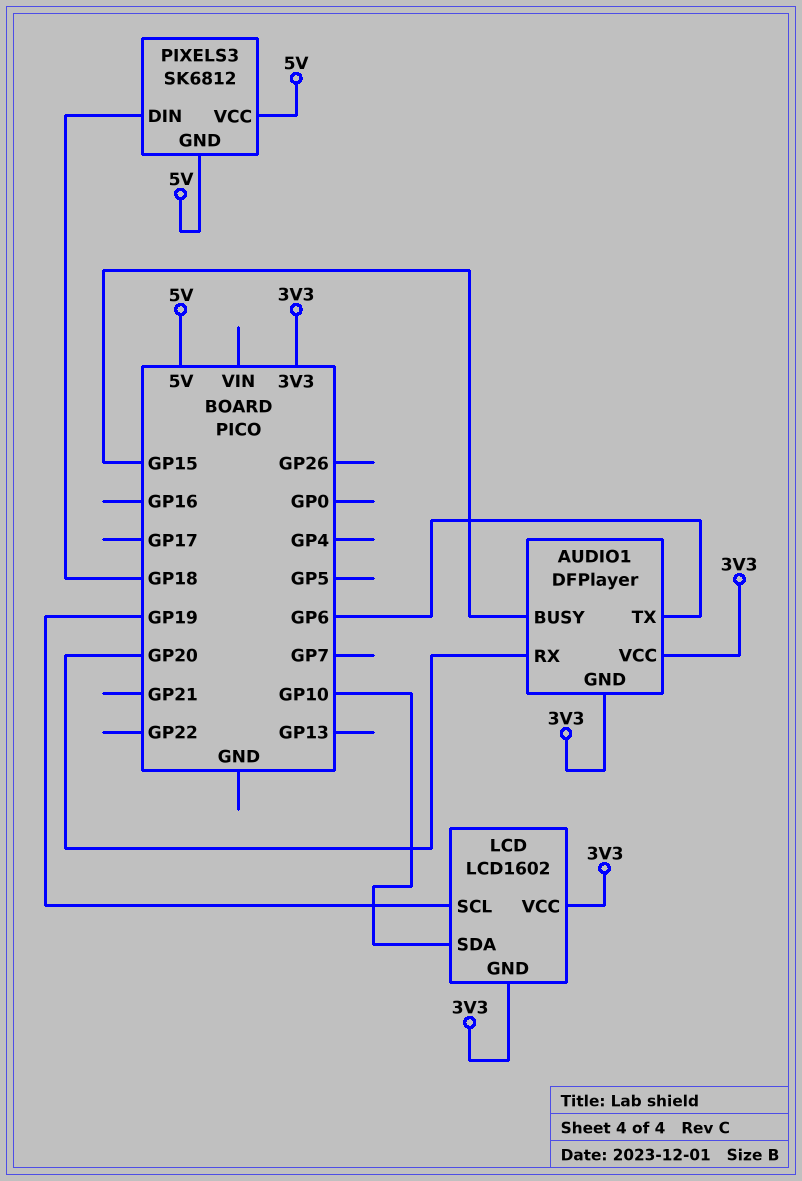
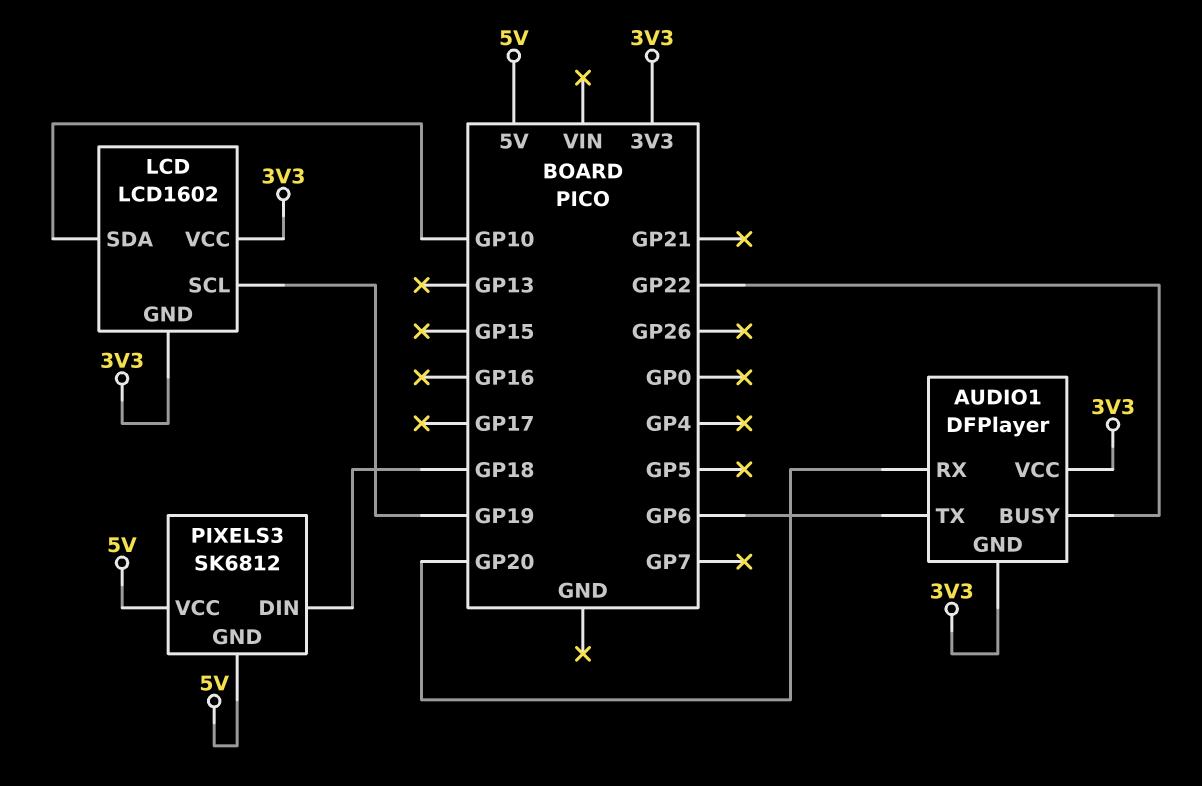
AUDIO1 pin BUSY: GP15 -> GP22

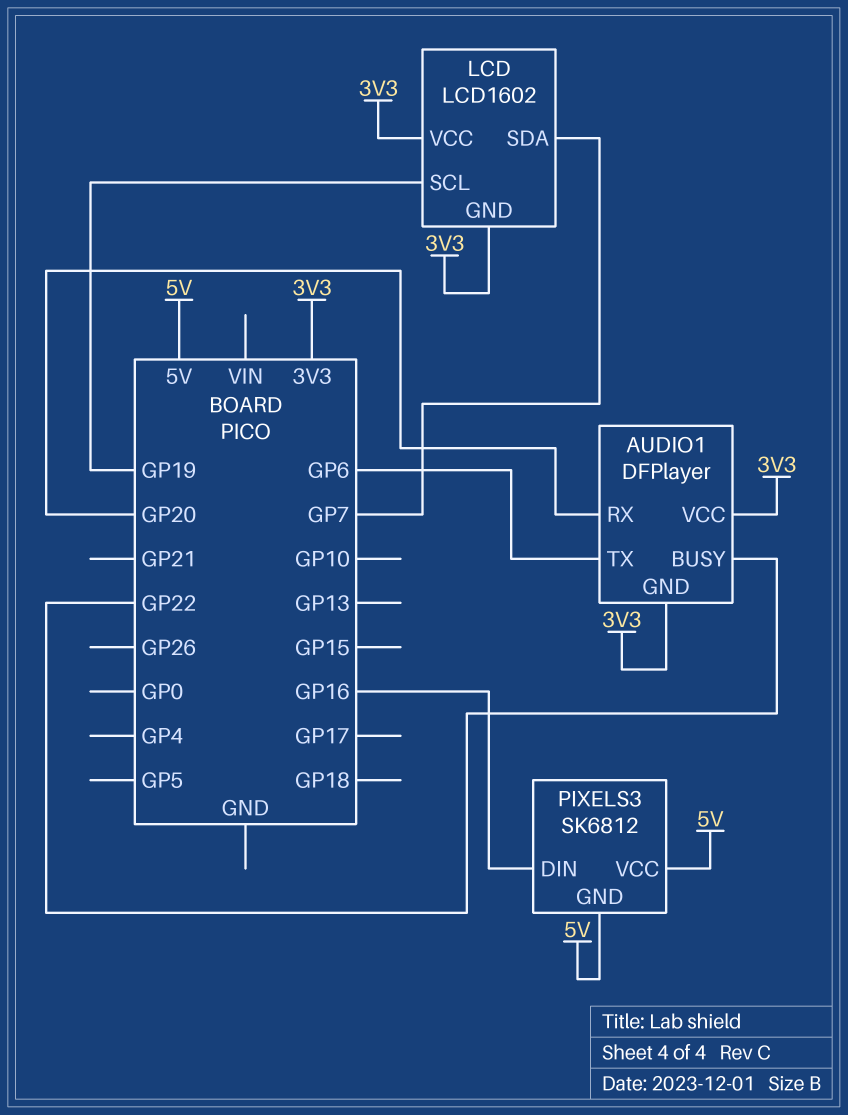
LCD pin SDA: GP10 -> GP7
PIXELS3 pin DIN: GP18 -> GP16

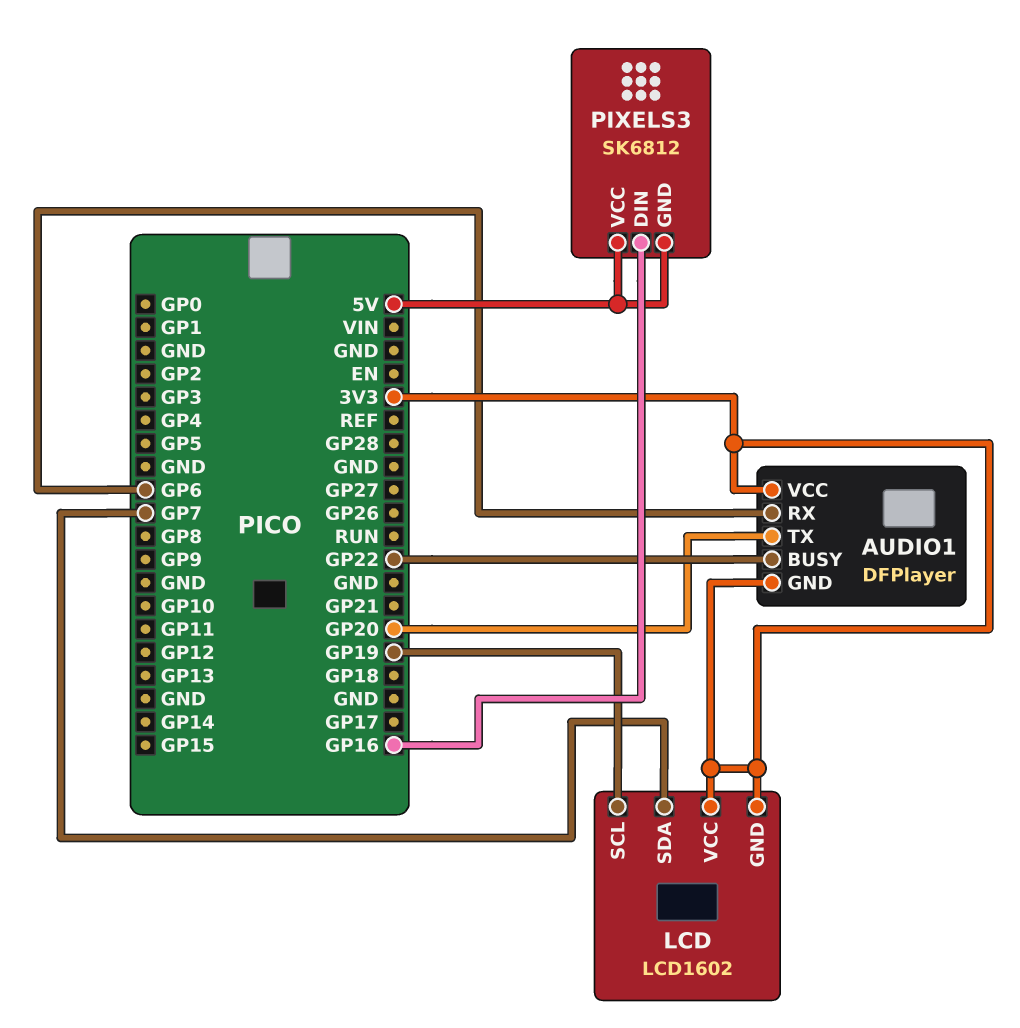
AUDIO1 pin RX: GP20 -> GP6
AUDIO1 pin TX: GP6 -> GP20

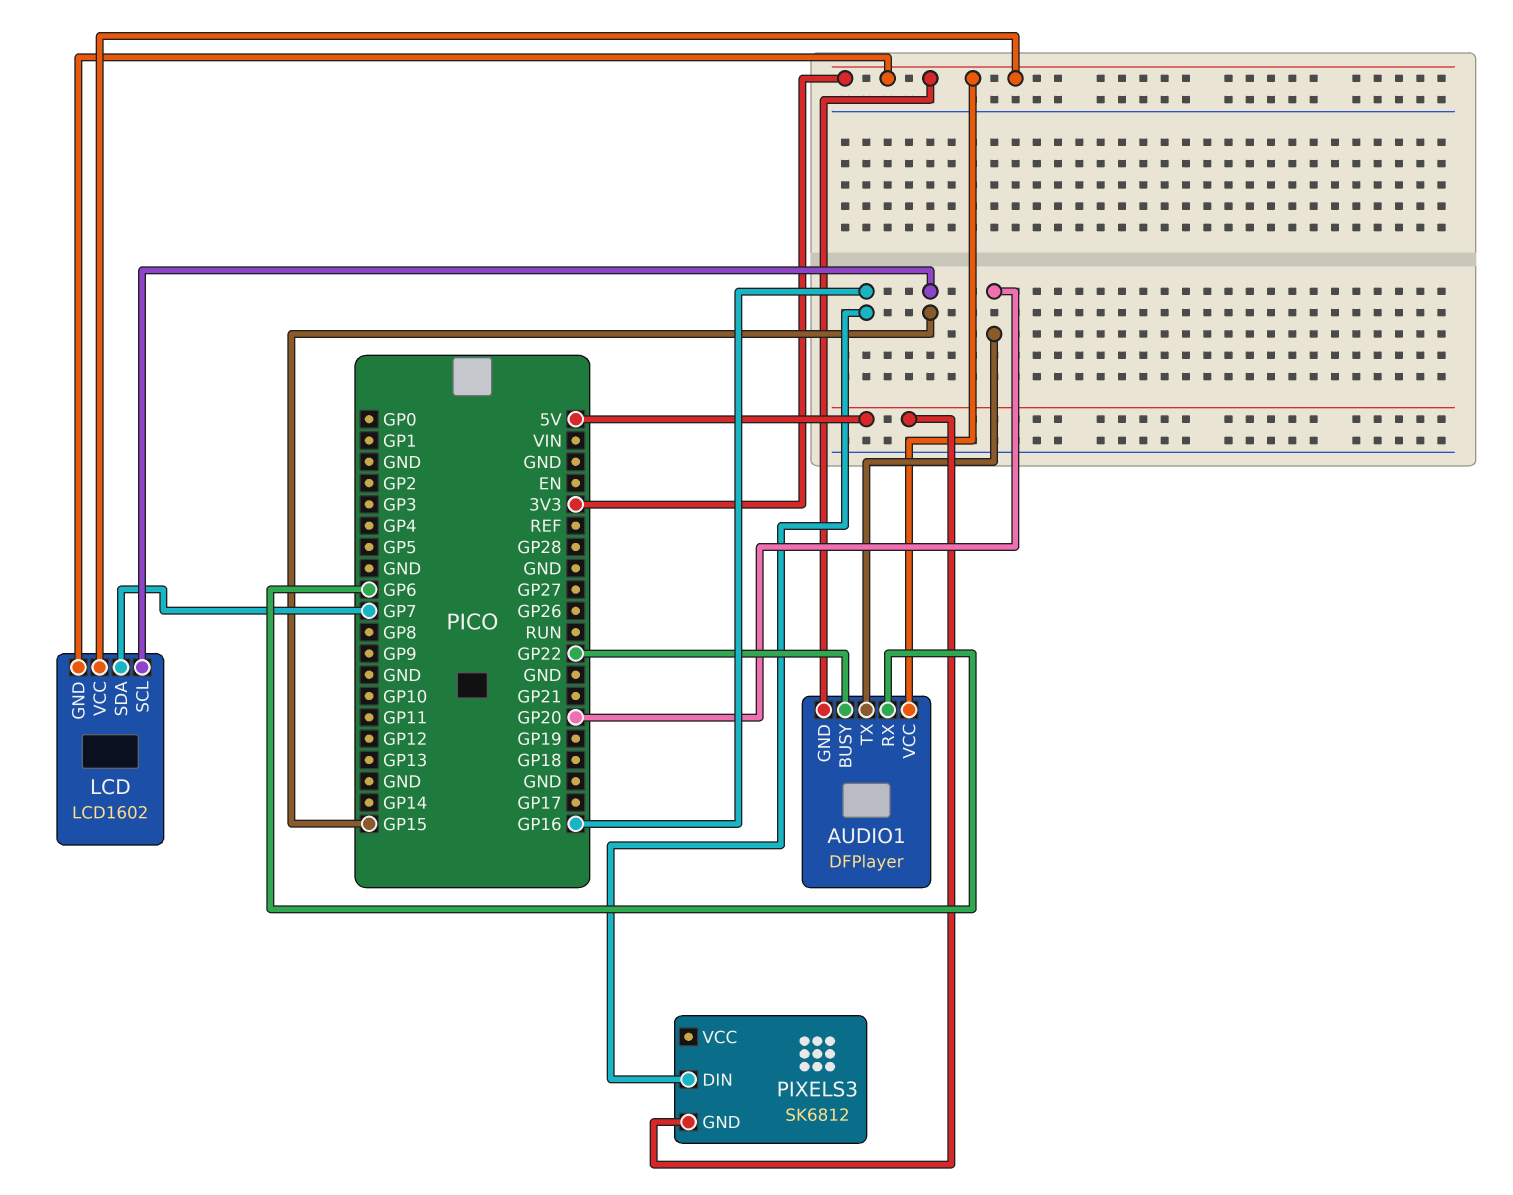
LCD pin SCL: GP19 -> GP15
PIXELS3 pin VCC: 5V -> none

